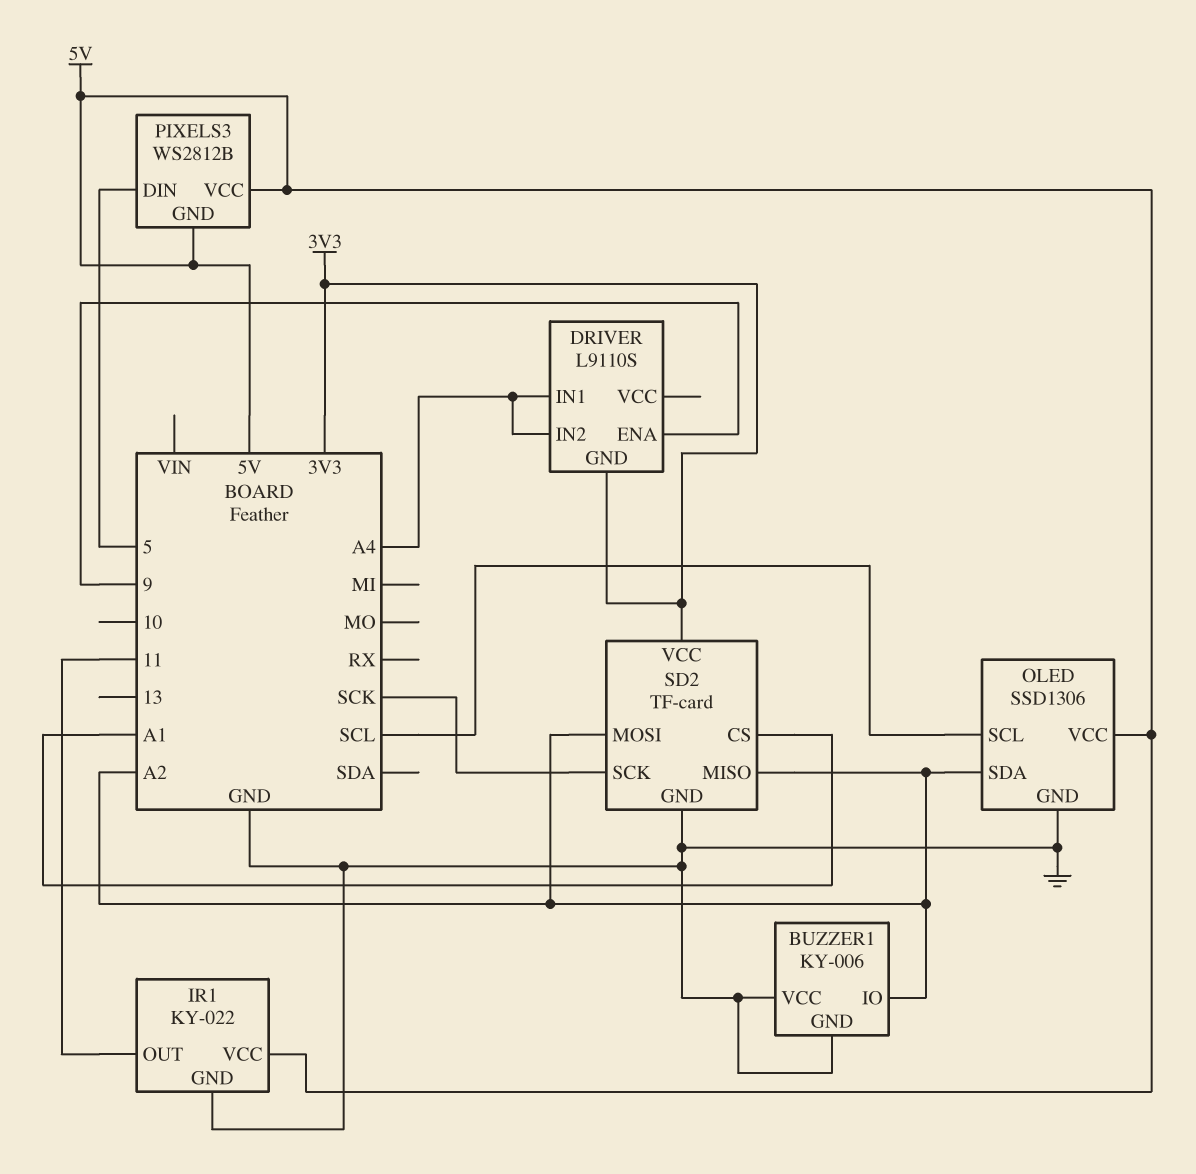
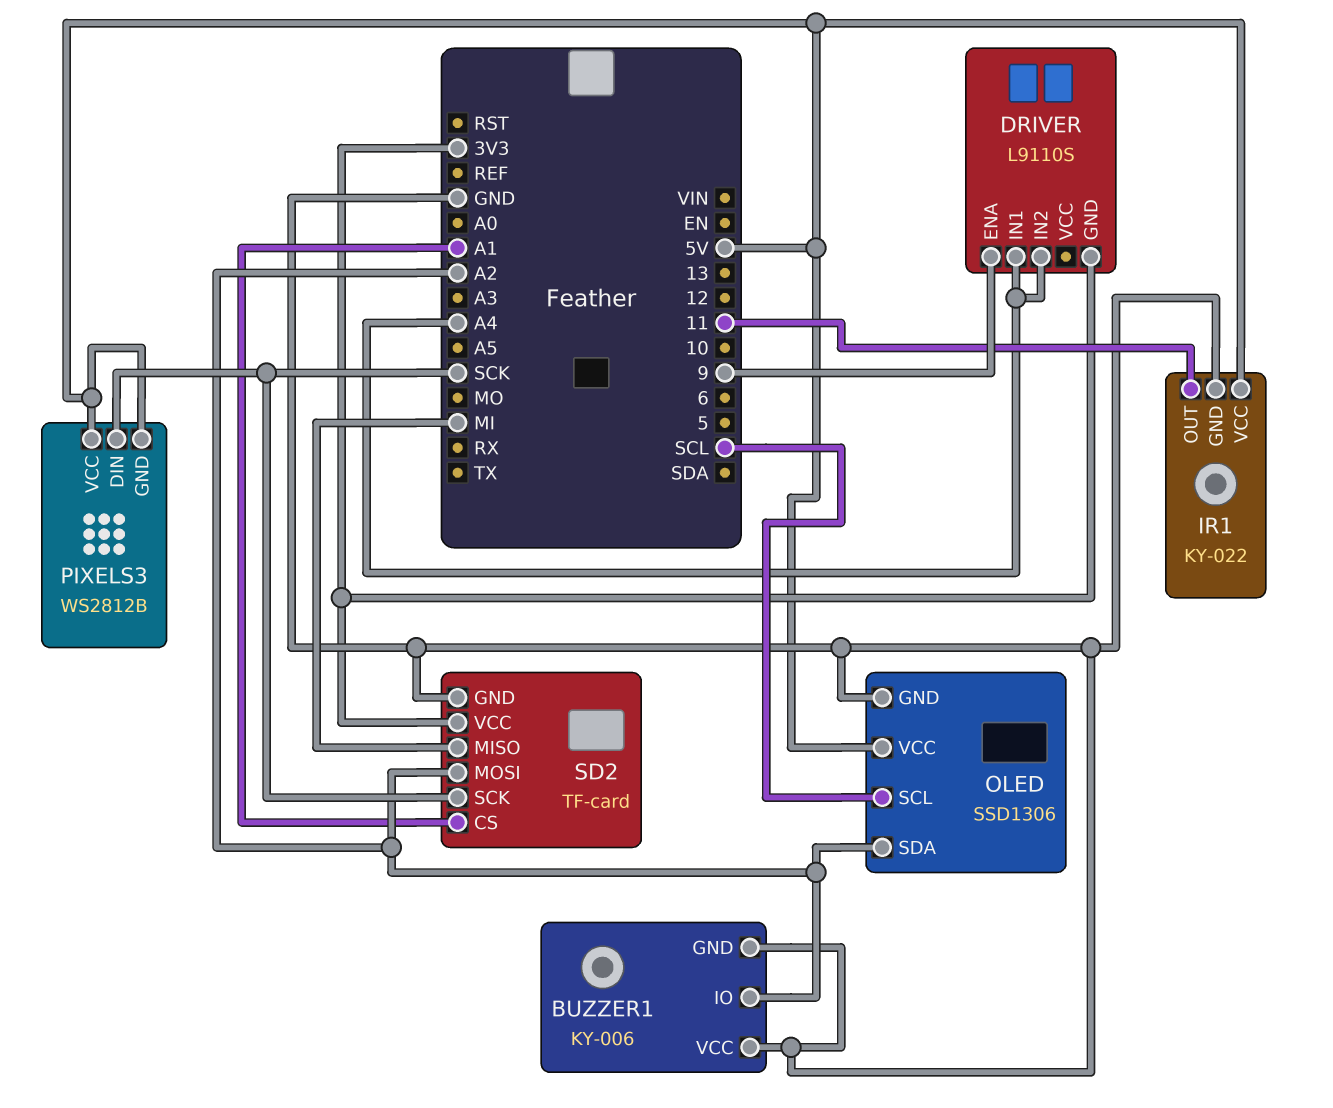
PIXELS3 pin DIN: 5 -> SCK
SD2 pin MISO: A2 -> MI

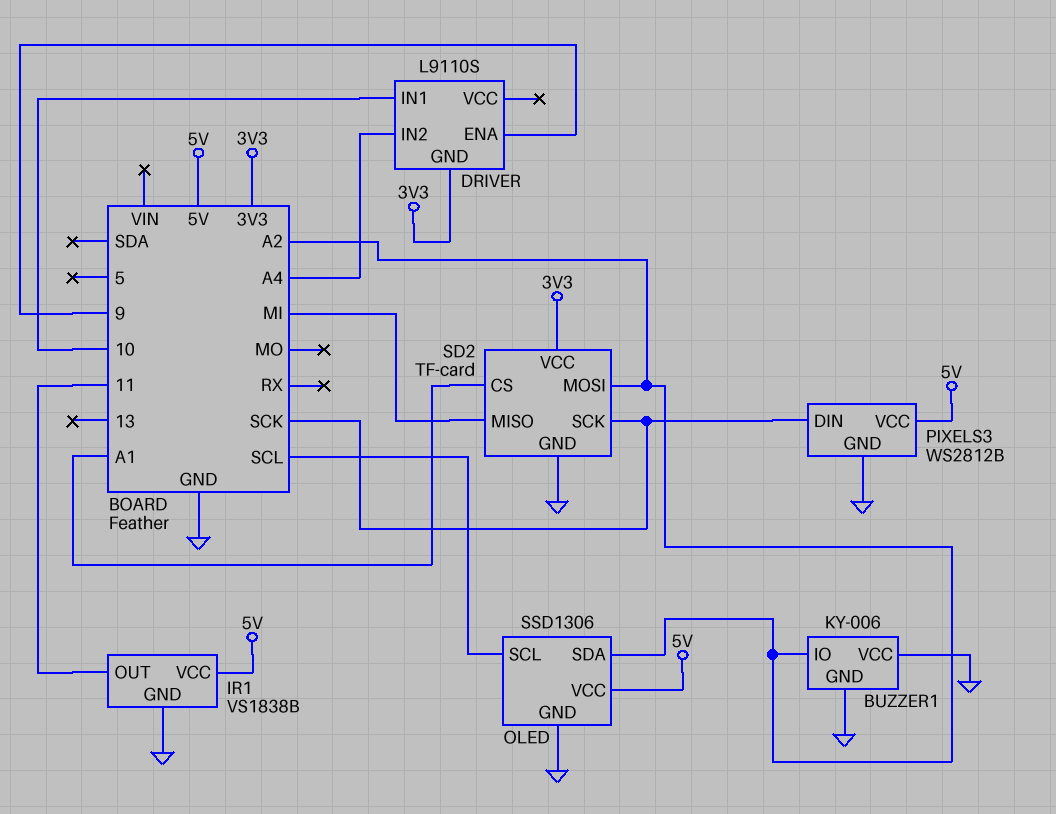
DRIVER pin IN1: A4 -> 10
IR1: KY-022 -> VS1838B
PIXELS3 pin GND: 5V -> GND

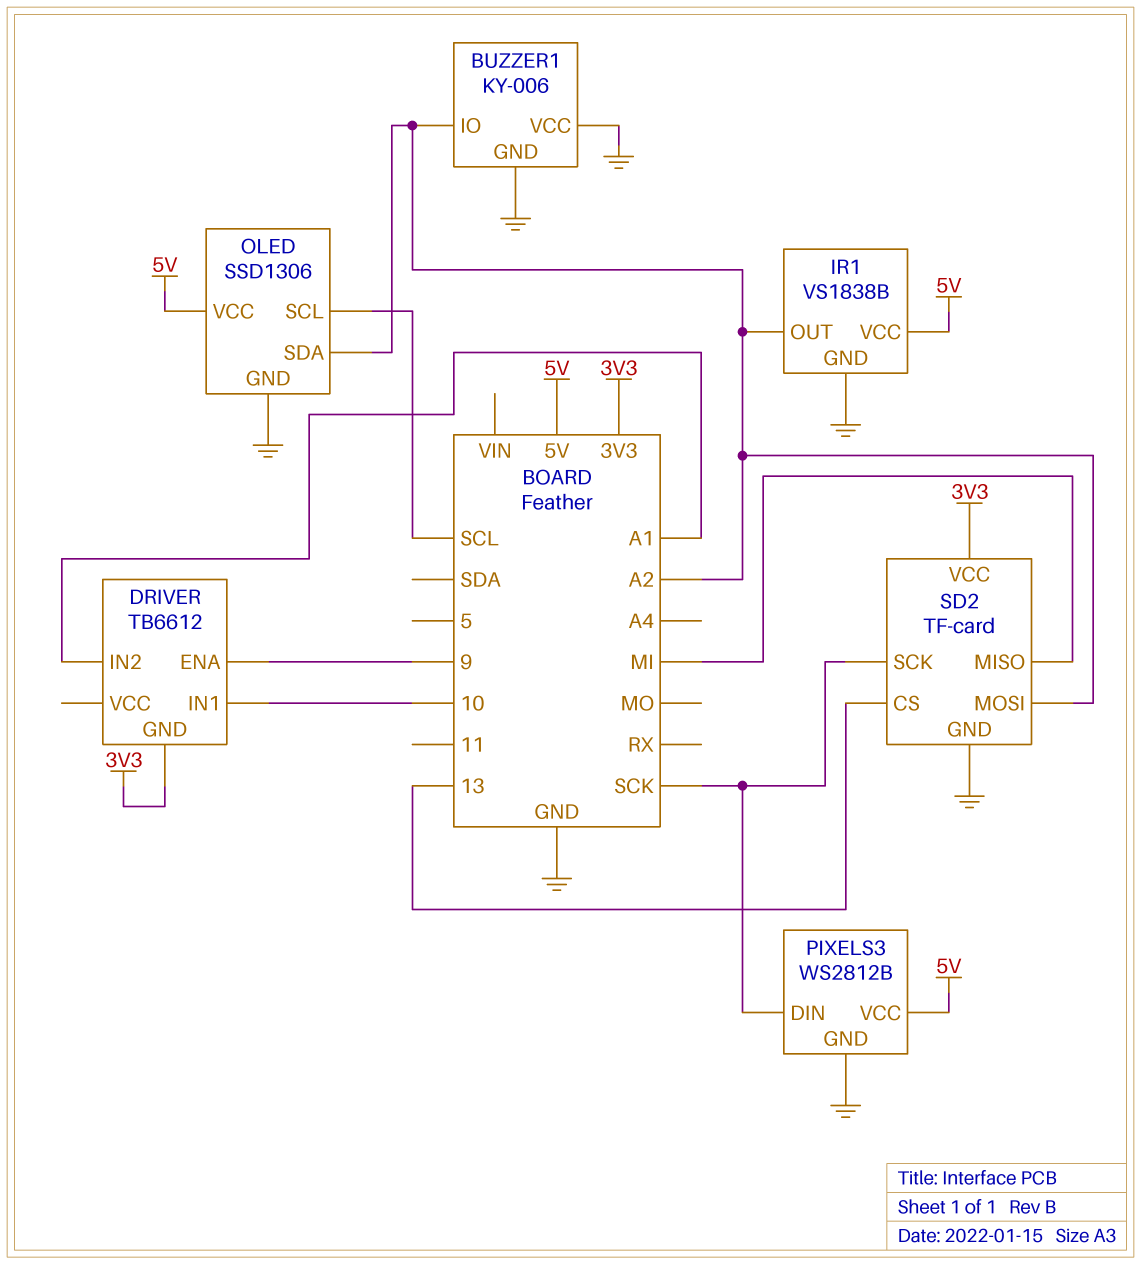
DRIVER: L9110S -> TB6612
DRIVER pin IN2: A4 -> A1
IR1 pin OUT: 11 -> A2
SD2 pin CS: A1 -> 13

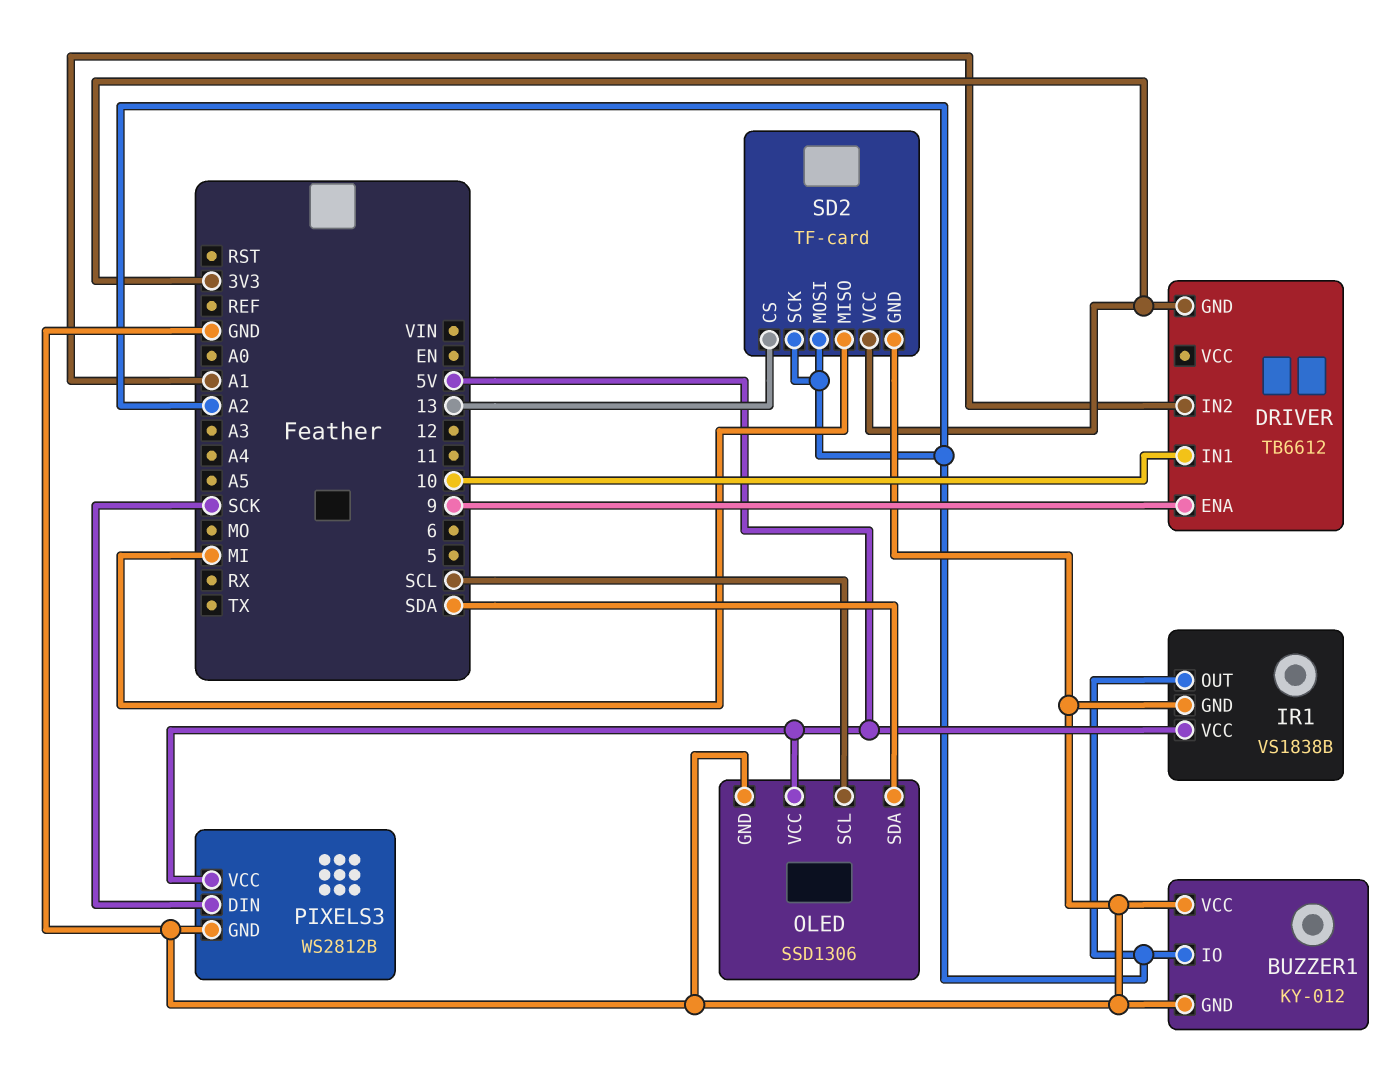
BUZZER1: KY-006 -> KY-012
OLED pin SDA: A2 -> SDA
SD2 pin SCK: SCK -> A2

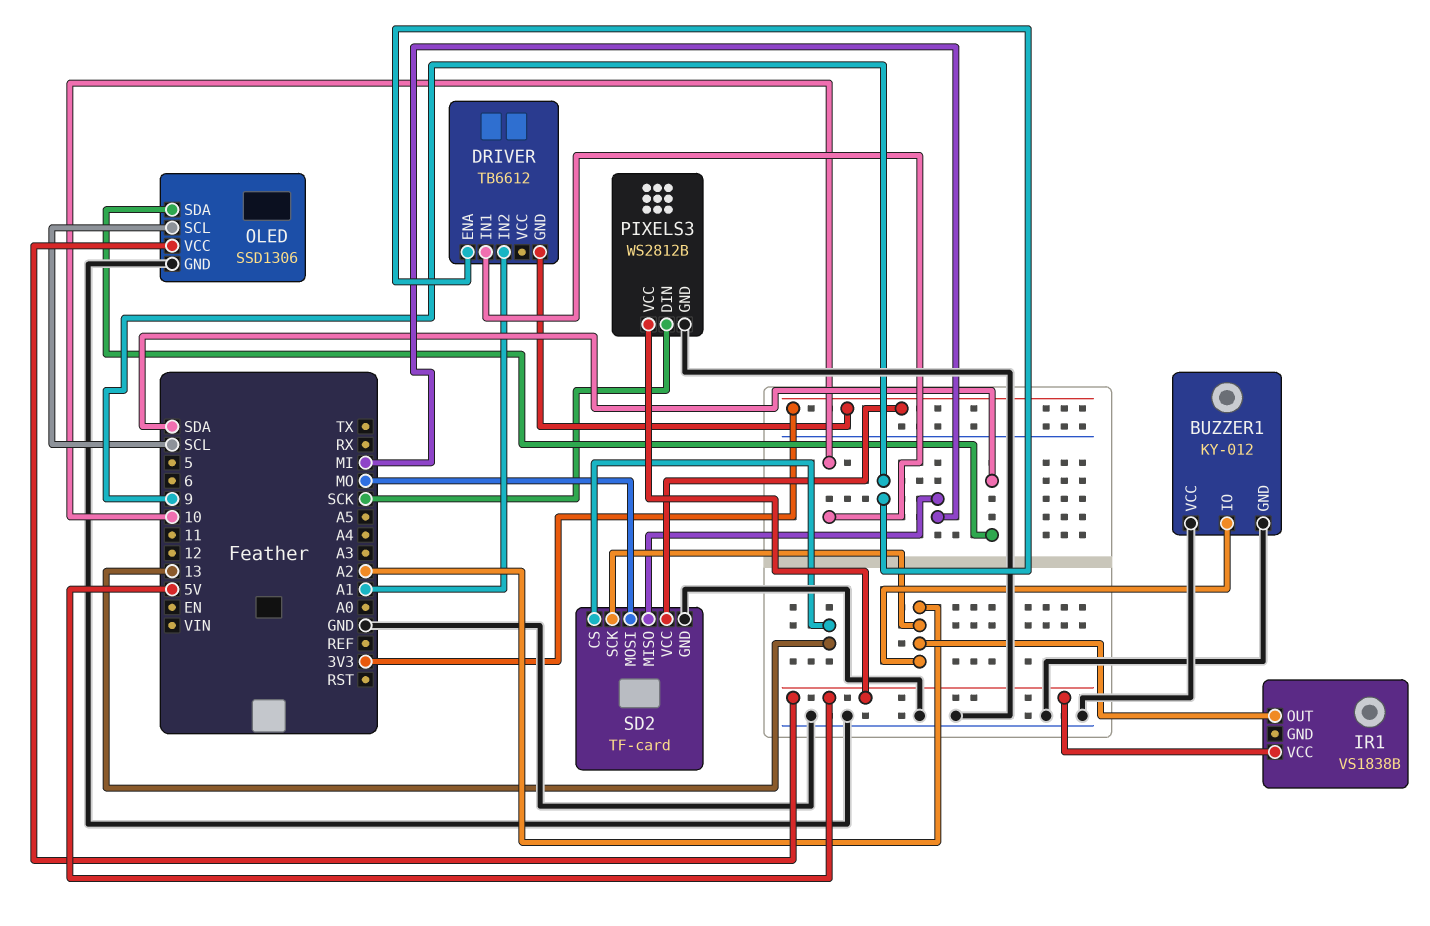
IR1 pin GND: GND -> none
SD2 pin MOSI: A2 -> MO

